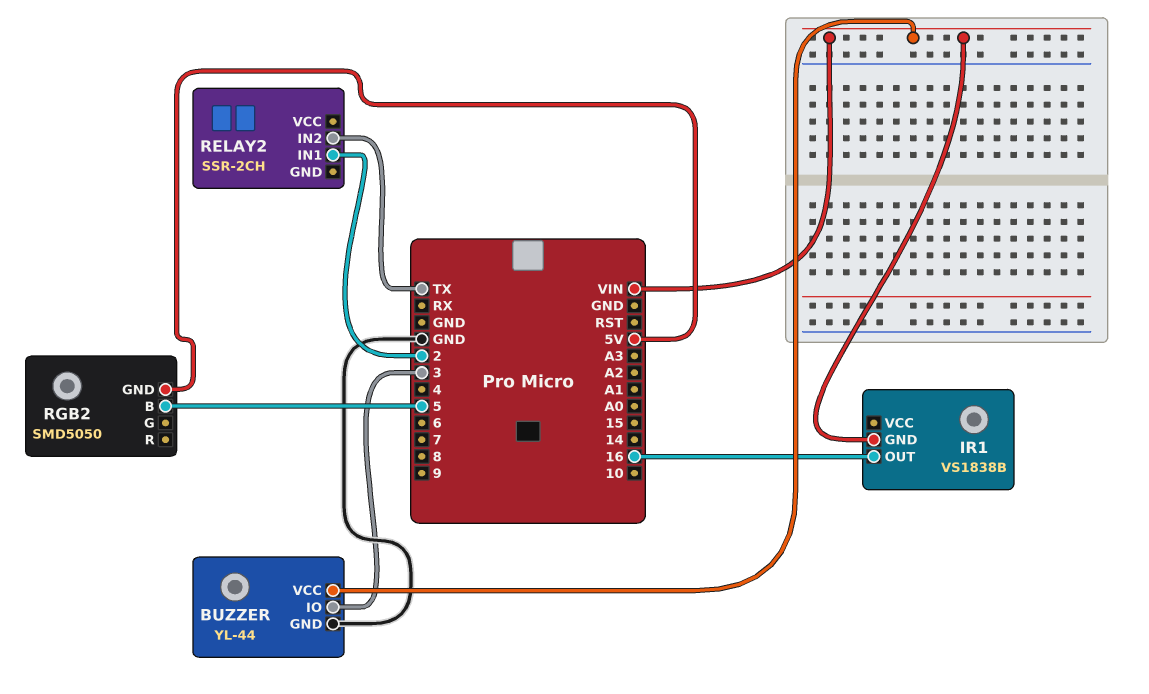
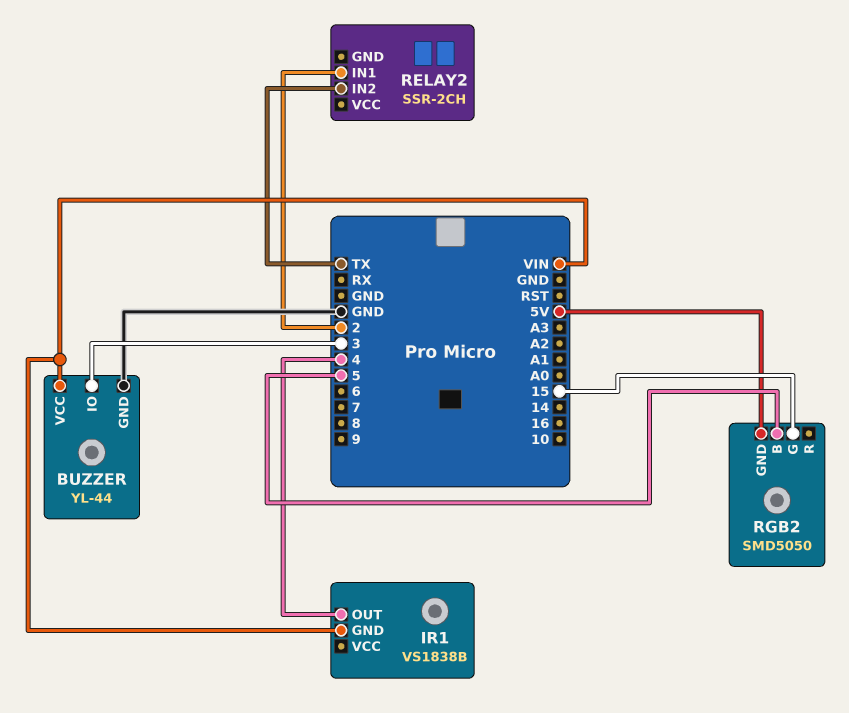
IR1 pin OUT: 16 -> 4
RGB2 pin G: none -> 15

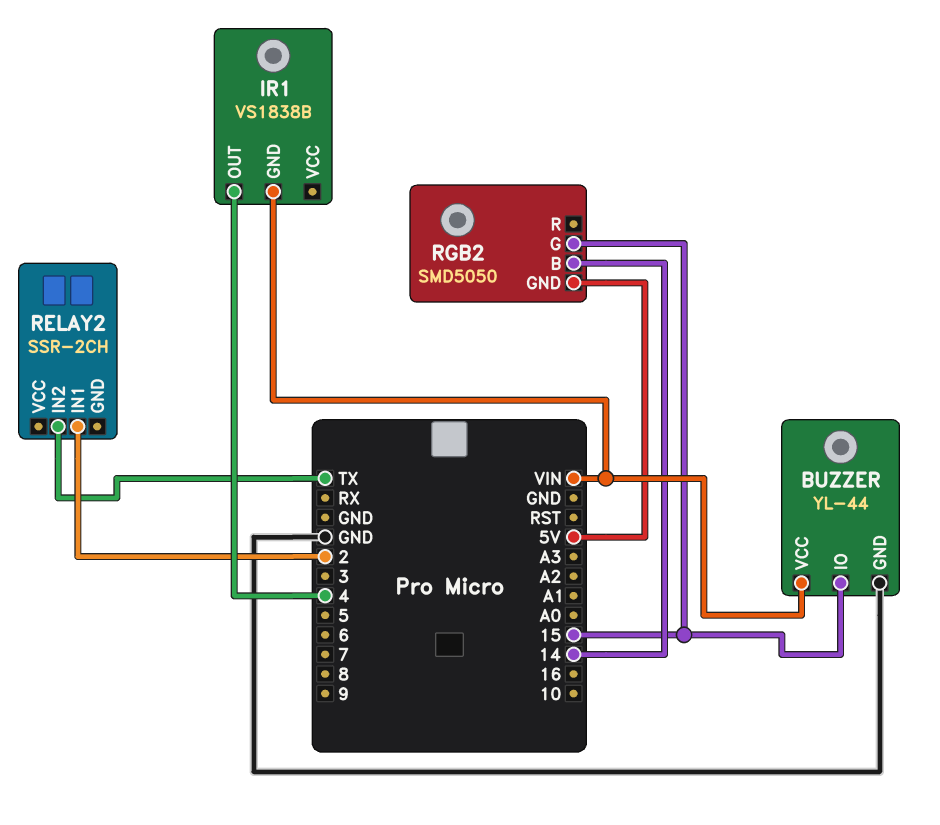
BUZZER pin IO: 3 -> 15
RGB2 pin B: 5 -> 14

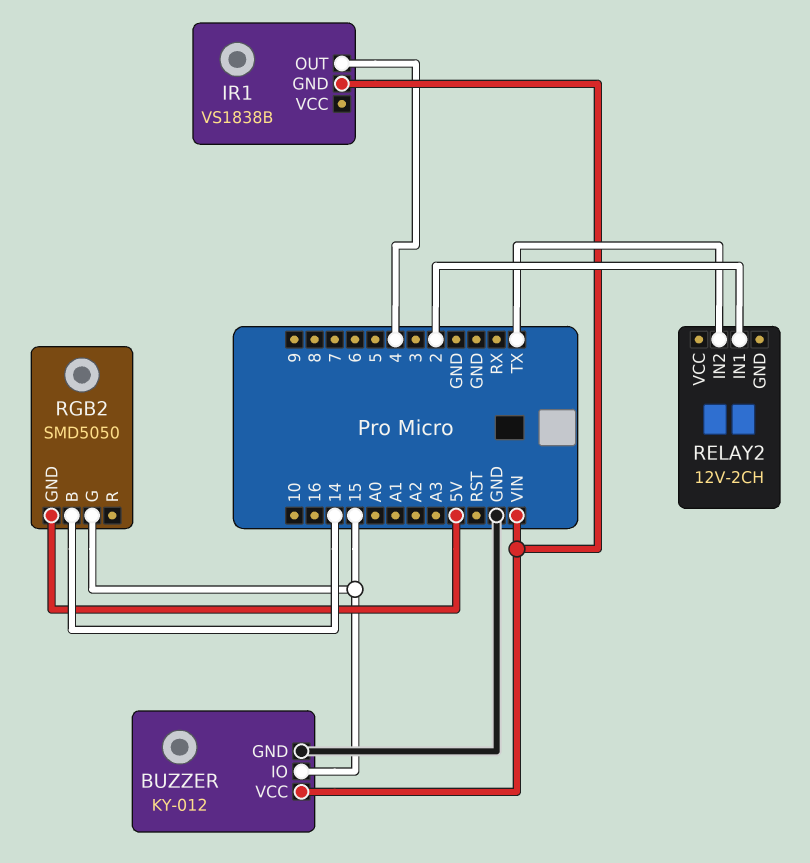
BUZZER: YL-44 -> KY-012
RELAY2: SSR-2CH -> 12V-2CH

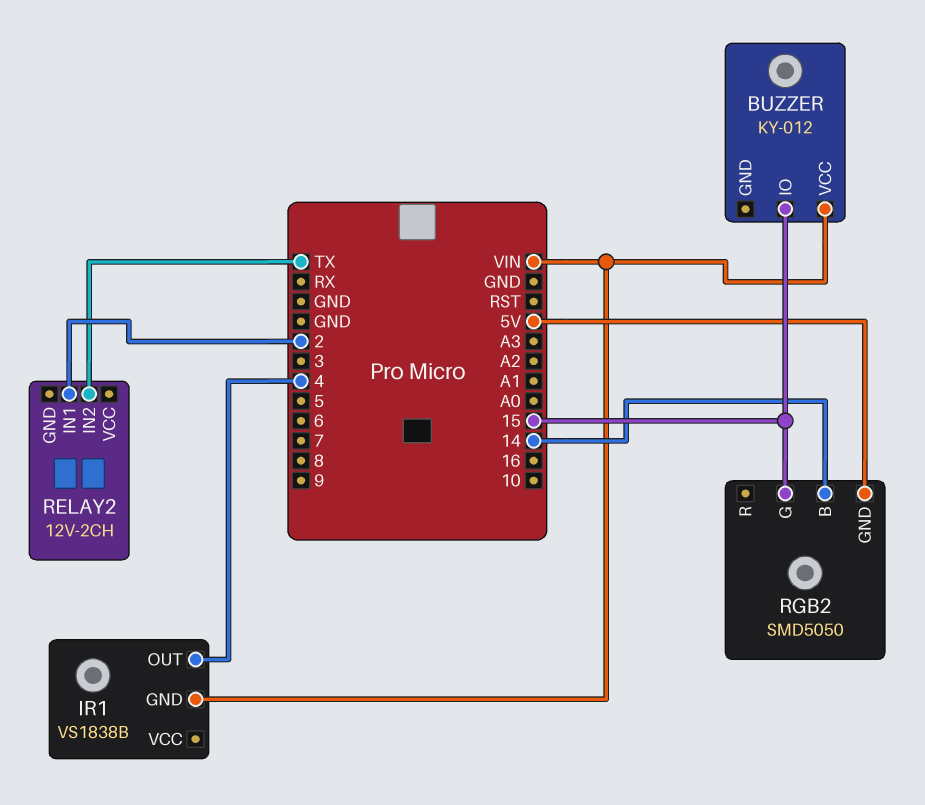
BUZZER pin GND: GND -> none

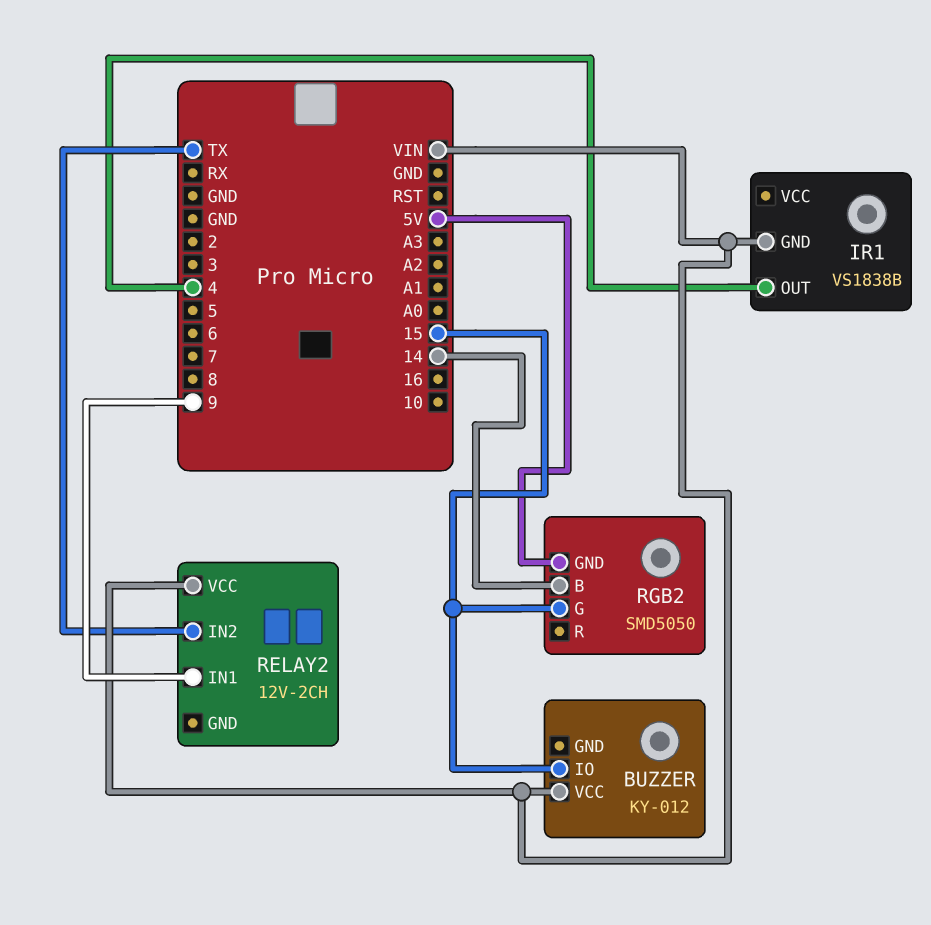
RELAY2 pin IN1: 2 -> 9
RELAY2 pin VCC: none -> VIN

